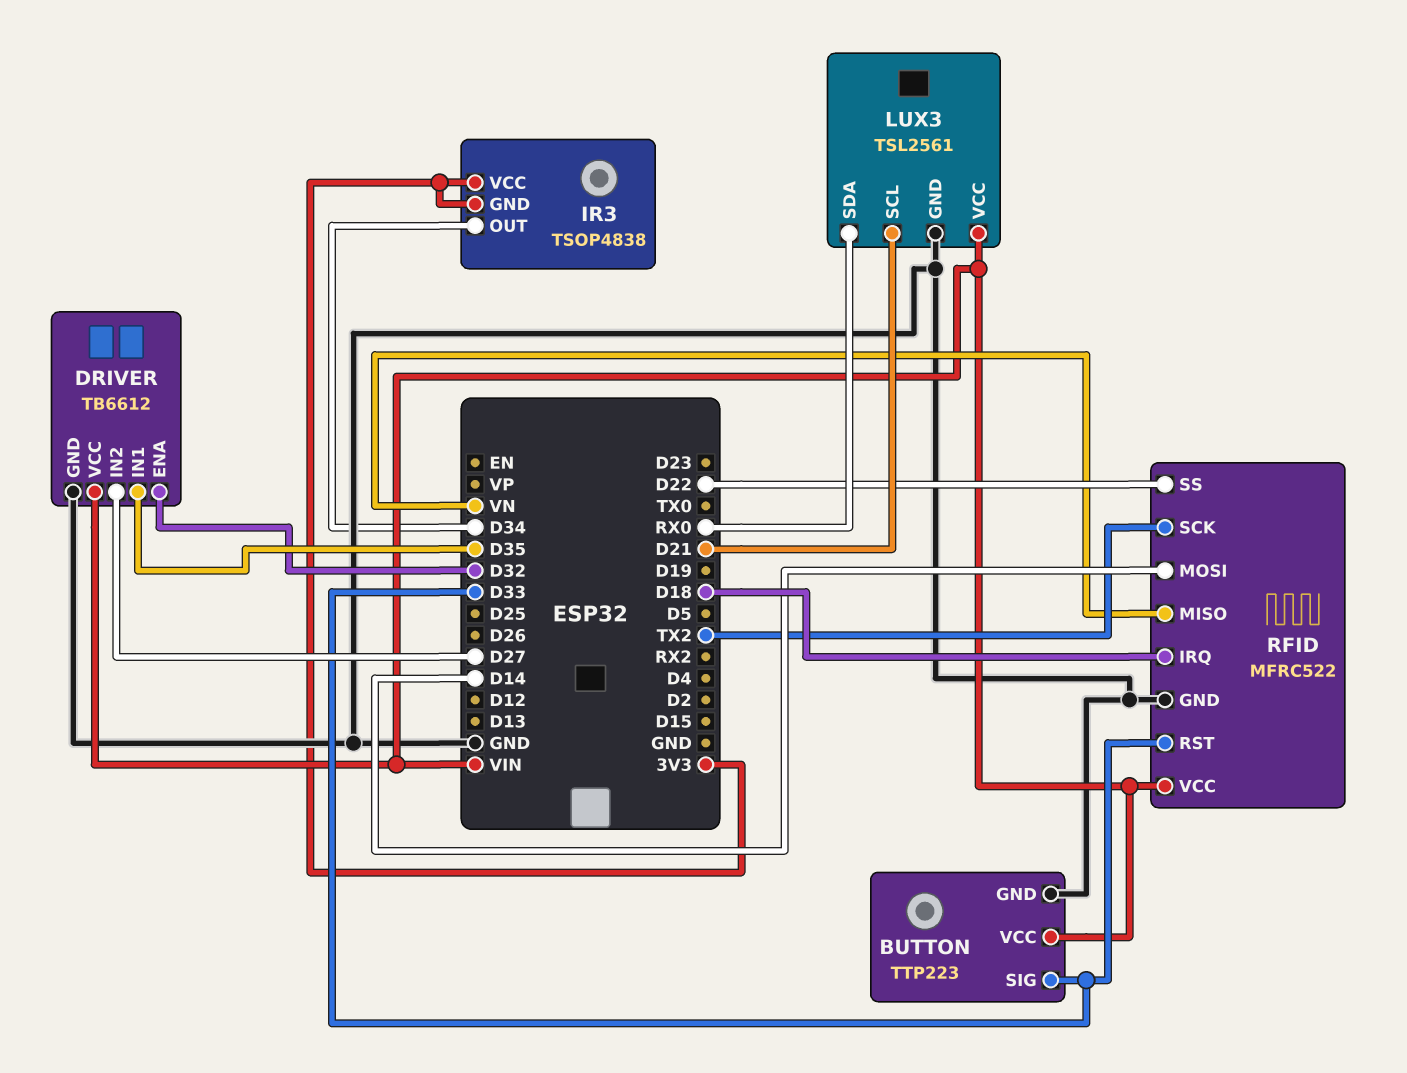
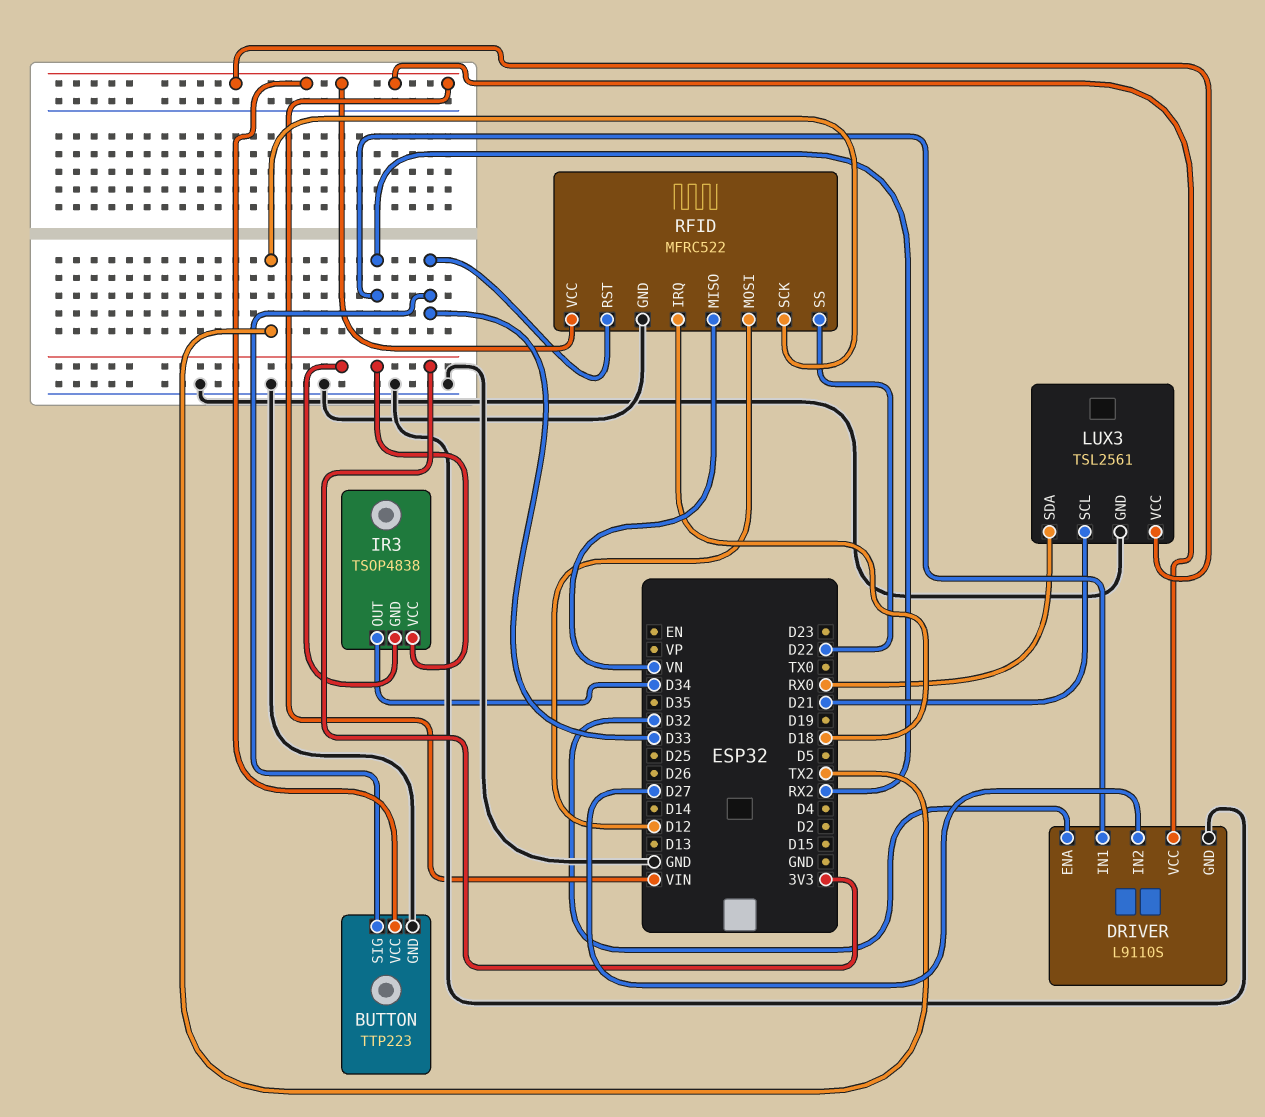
DRIVER: TB6612 -> L9110S
DRIVER pin IN1: D35 -> RX2
RFID pin MOSI: D14 -> D12

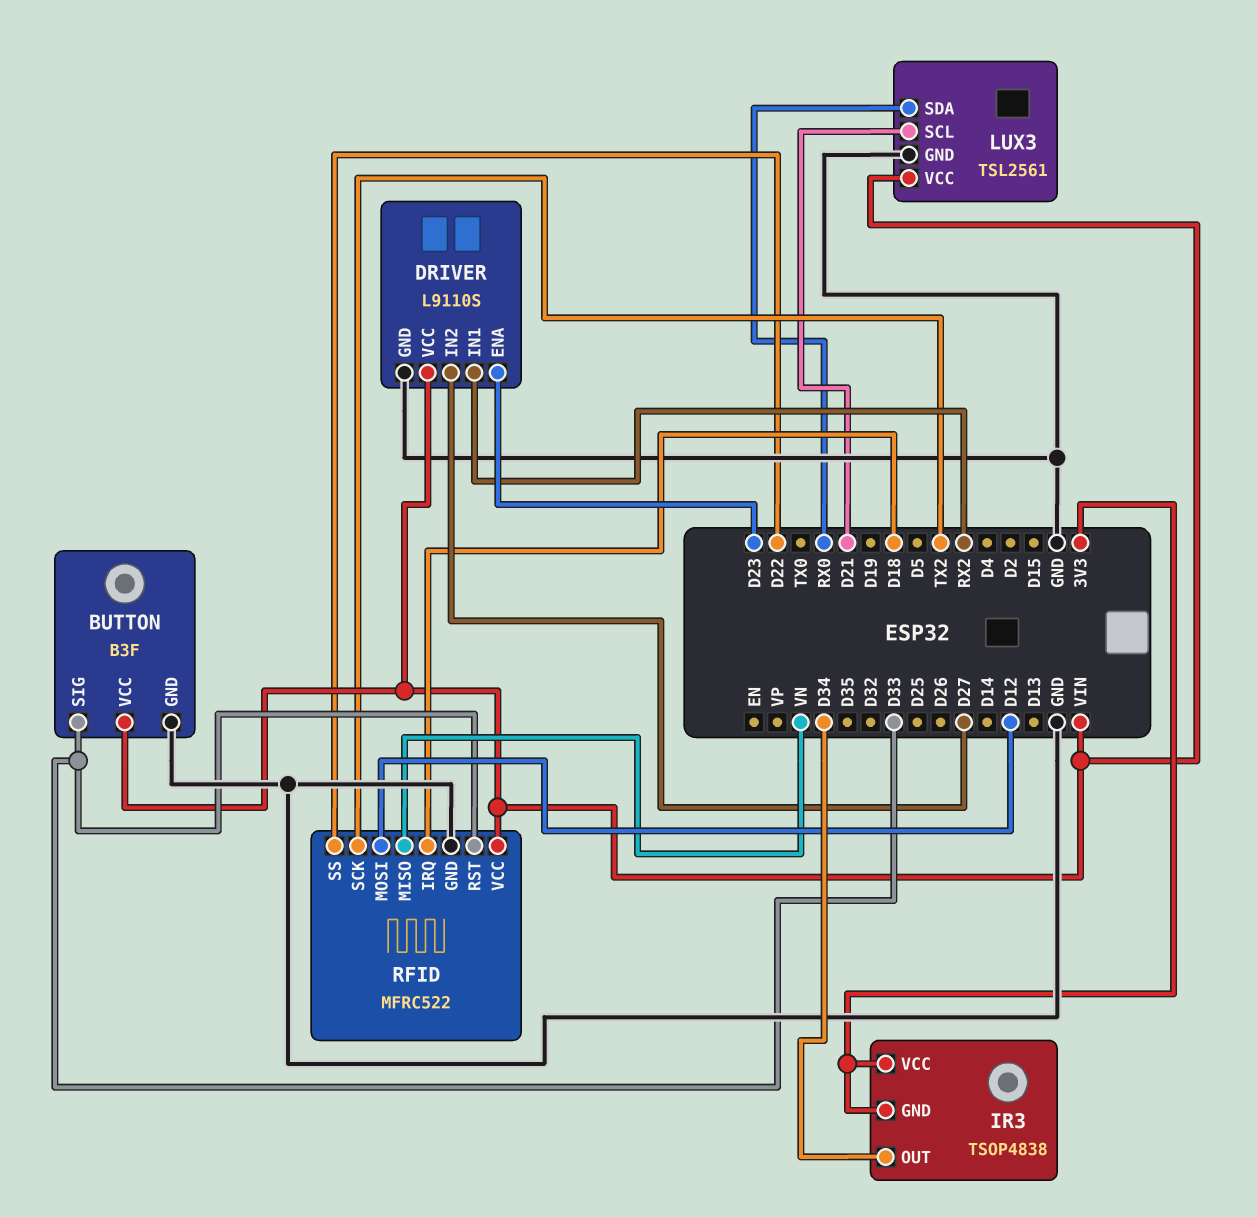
BUTTON: TTP223 -> B3F
DRIVER pin ENA: D32 -> D23

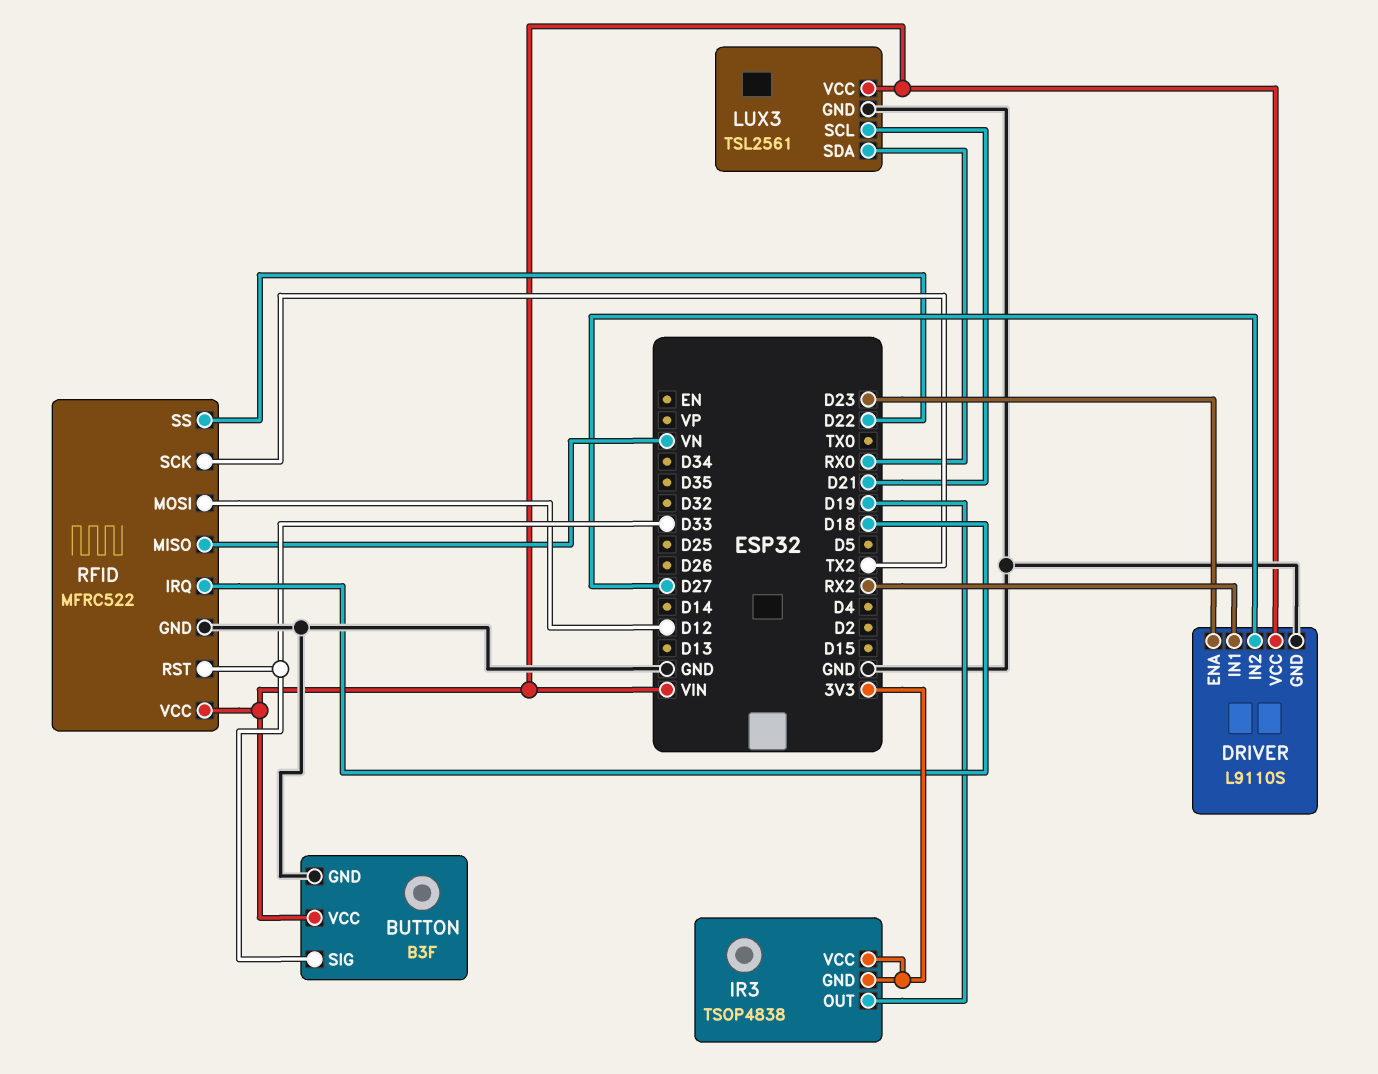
IR3 pin OUT: D34 -> D19

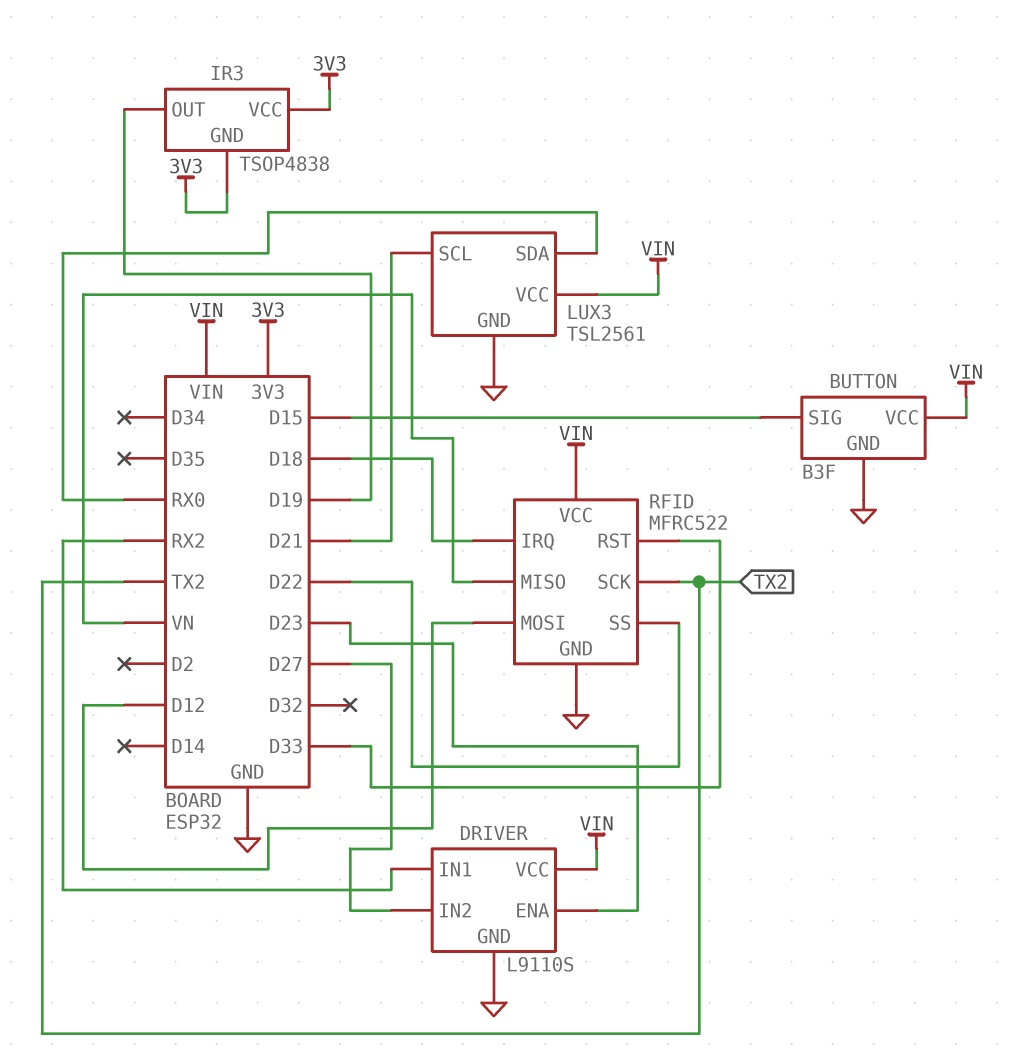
BUTTON pin SIG: D33 -> D15

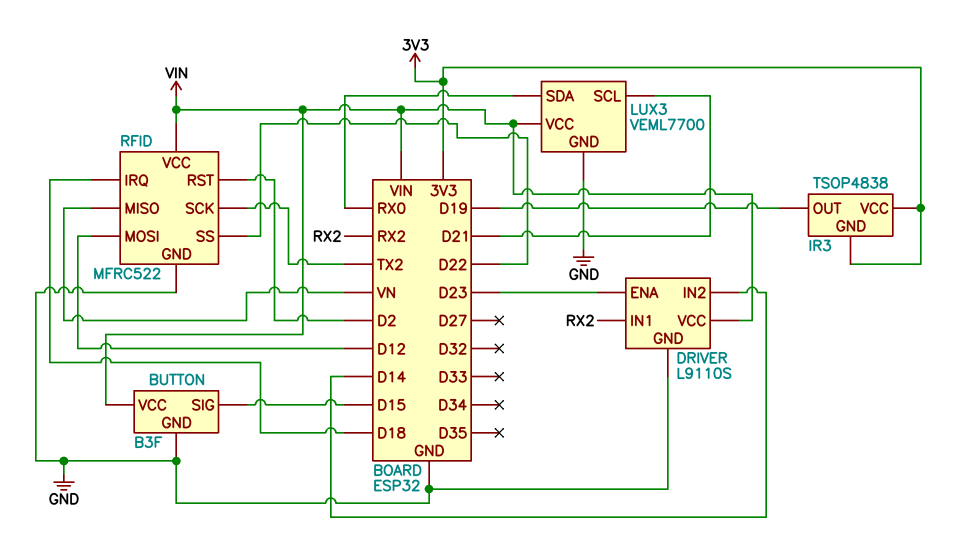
DRIVER pin IN2: D27 -> D14
LUX3: TSL2561 -> VEML7700
RFID pin RST: D33 -> D2

